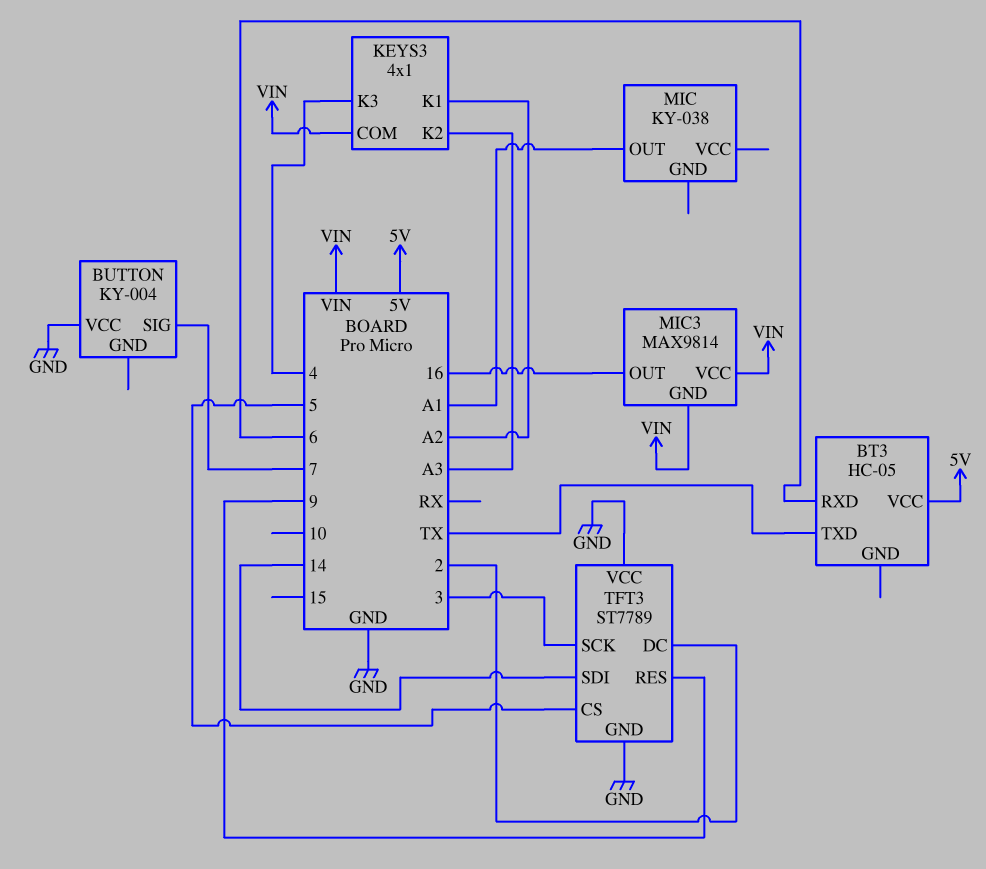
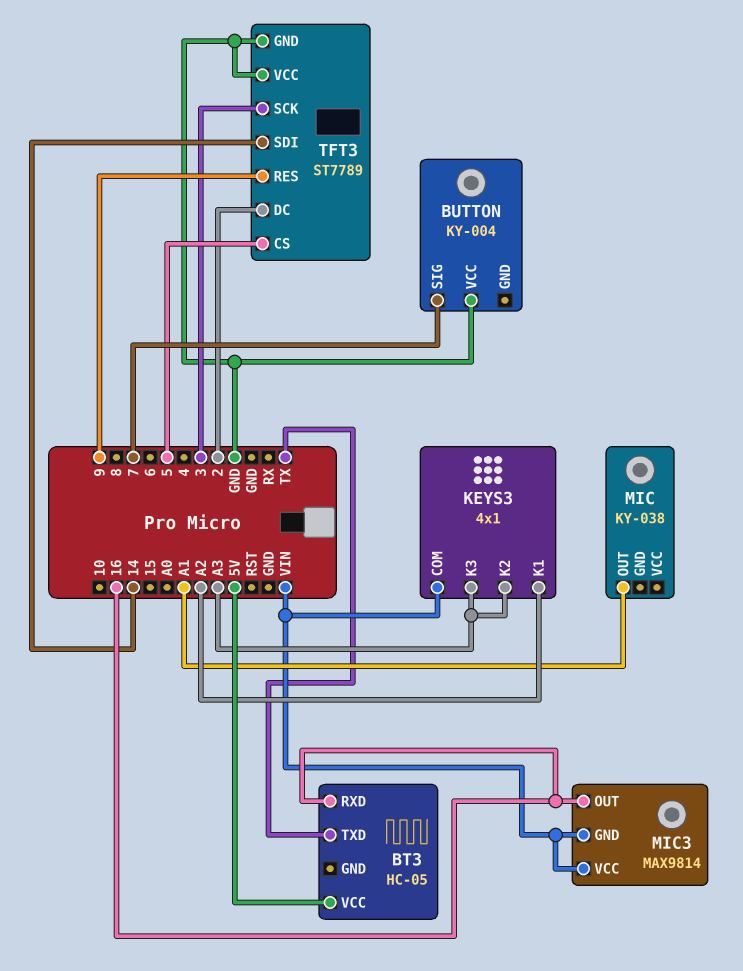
BT3 pin RXD: 6 -> 16
KEYS3 pin K3: 4 -> A3

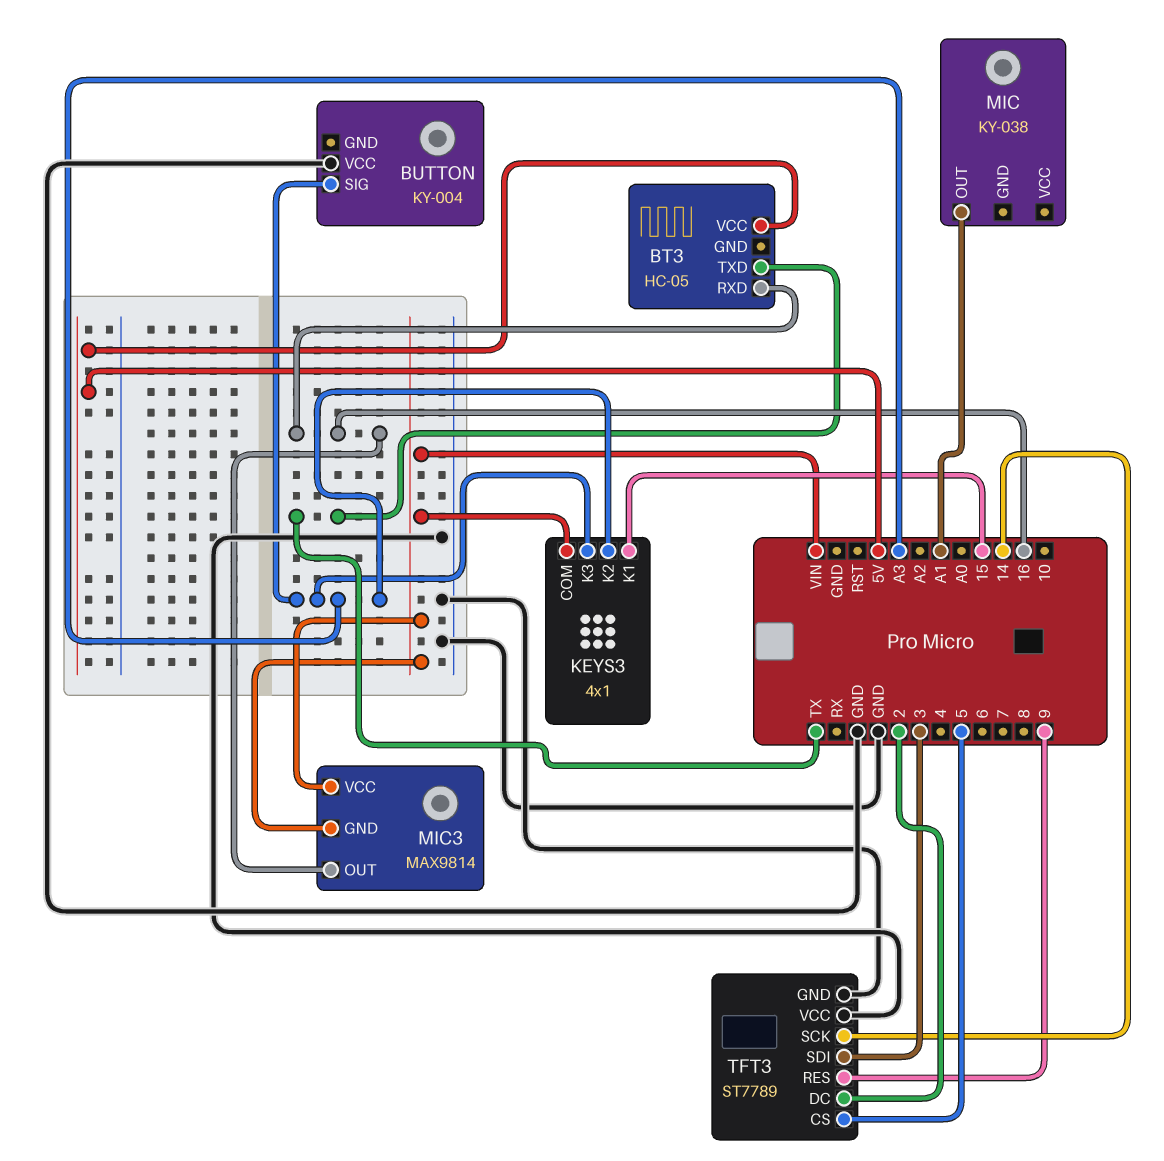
BUTTON pin SIG: 7 -> A3
KEYS3 pin K1: A2 -> 15
TFT3 pin SCK: 3 -> 14
TFT3 pin SDI: 14 -> 3

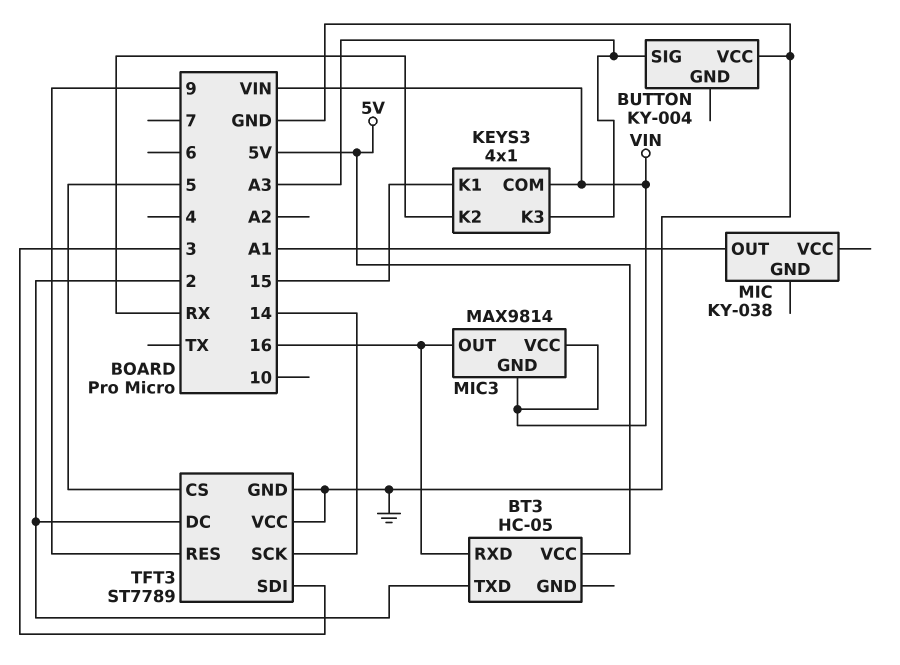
BT3 pin TXD: TX -> 2
KEYS3 pin K2: A3 -> RX

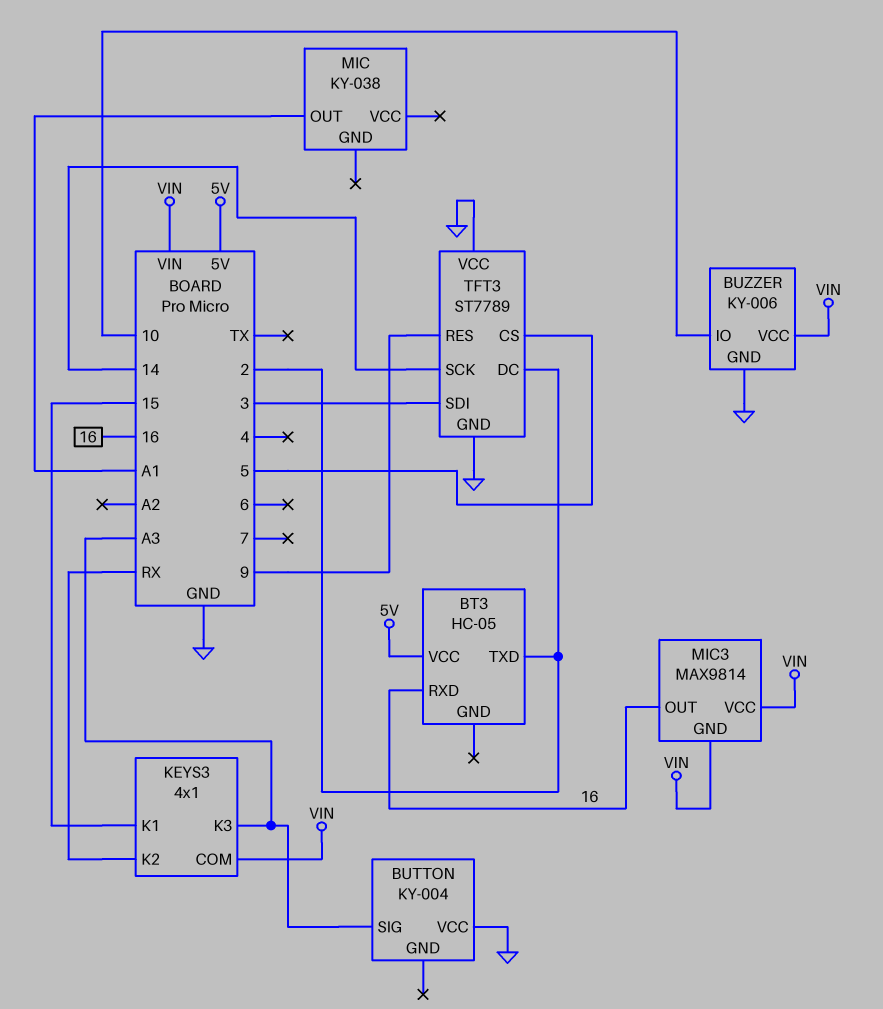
BUZZER: none -> KY-006
BUZZER pin GND: none -> GND
BUZZER pin IO: none -> 10
BUZZER pin VCC: none -> VIN

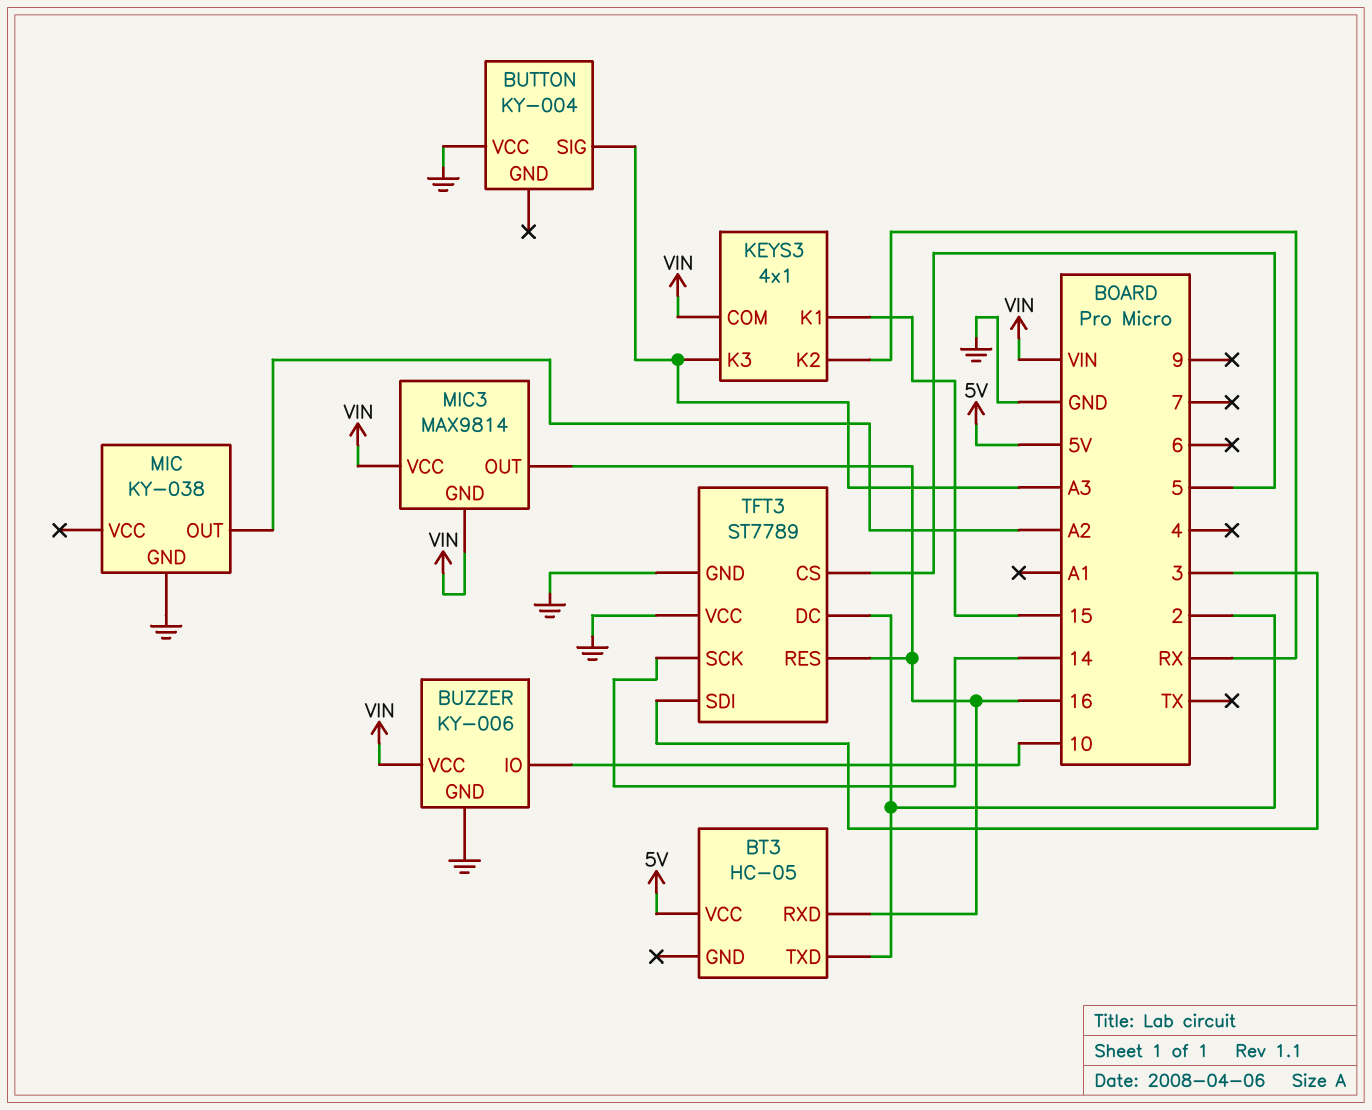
MIC pin GND: none -> GND
MIC pin OUT: A1 -> A2
TFT3 pin RES: 9 -> 16

